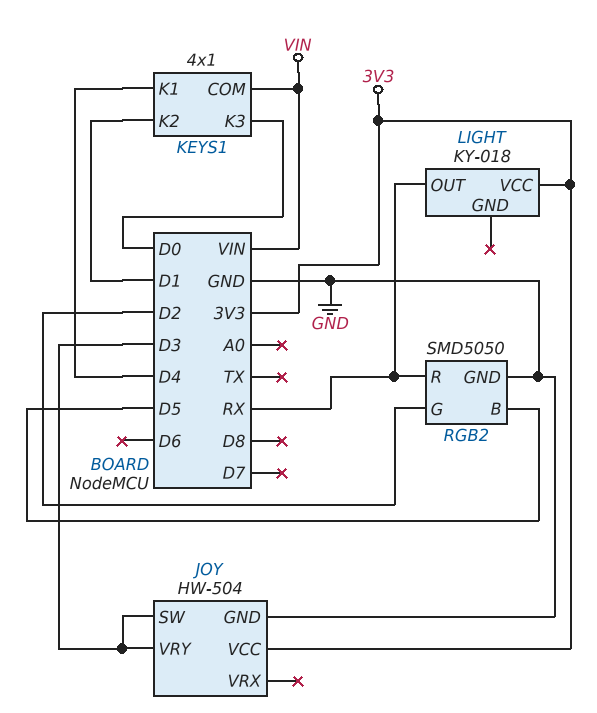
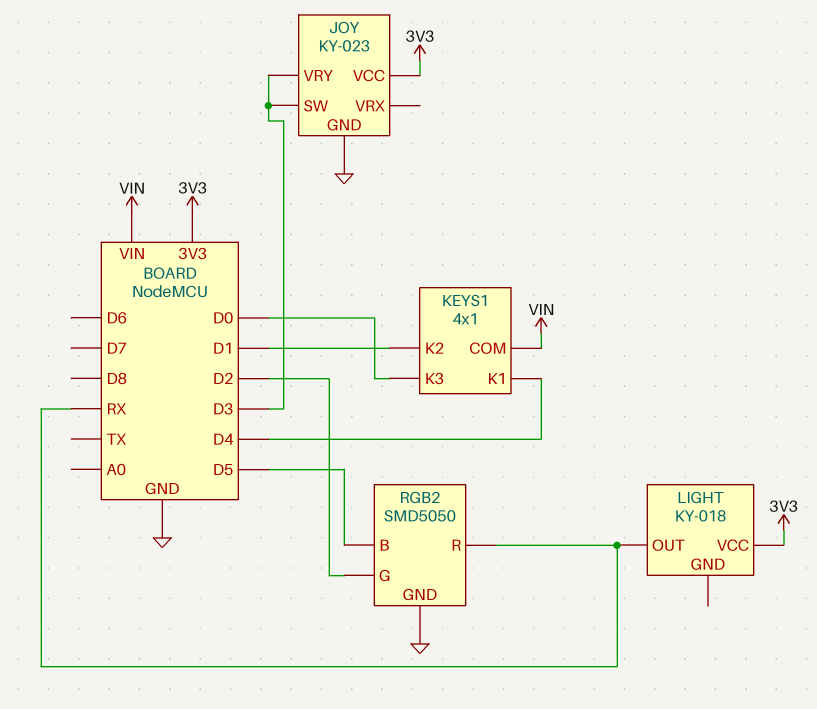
JOY: HW-504 -> KY-023

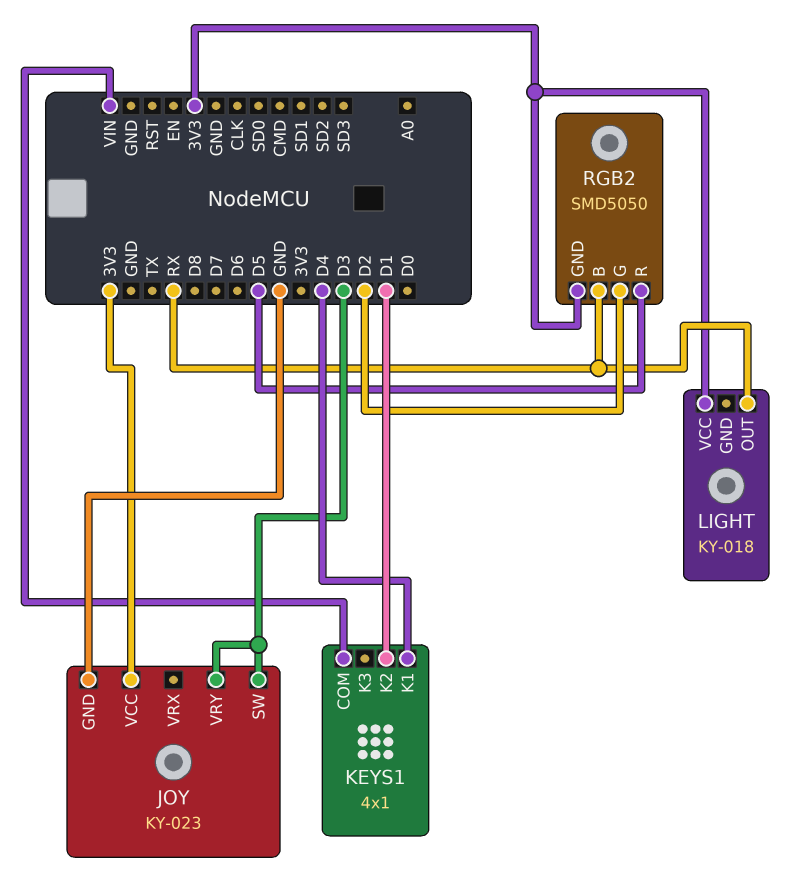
KEYS1 pin K3: D0 -> none
RGB2 pin B: D5 -> RX
RGB2 pin GND: GND -> 3V3
RGB2 pin R: RX -> D5

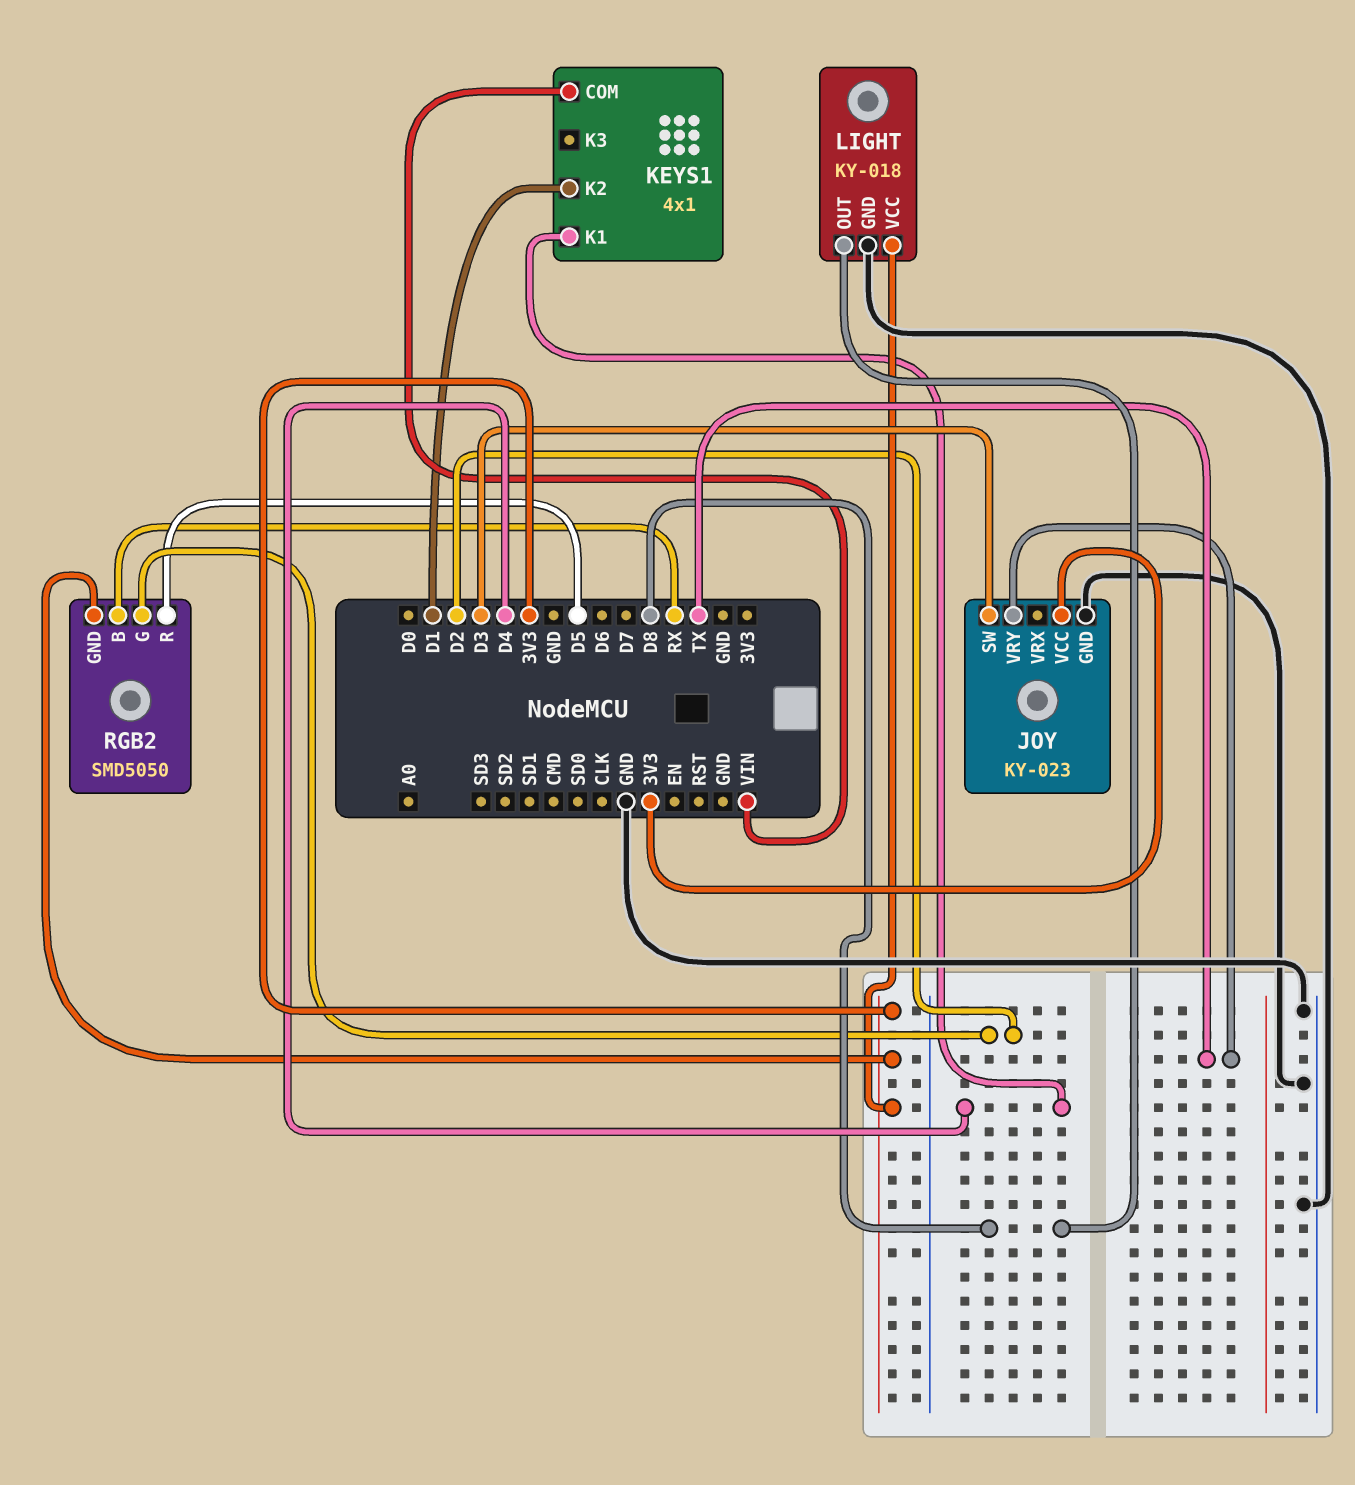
JOY pin VRY: D3 -> TX
LIGHT pin GND: none -> GND
LIGHT pin OUT: RX -> D8

